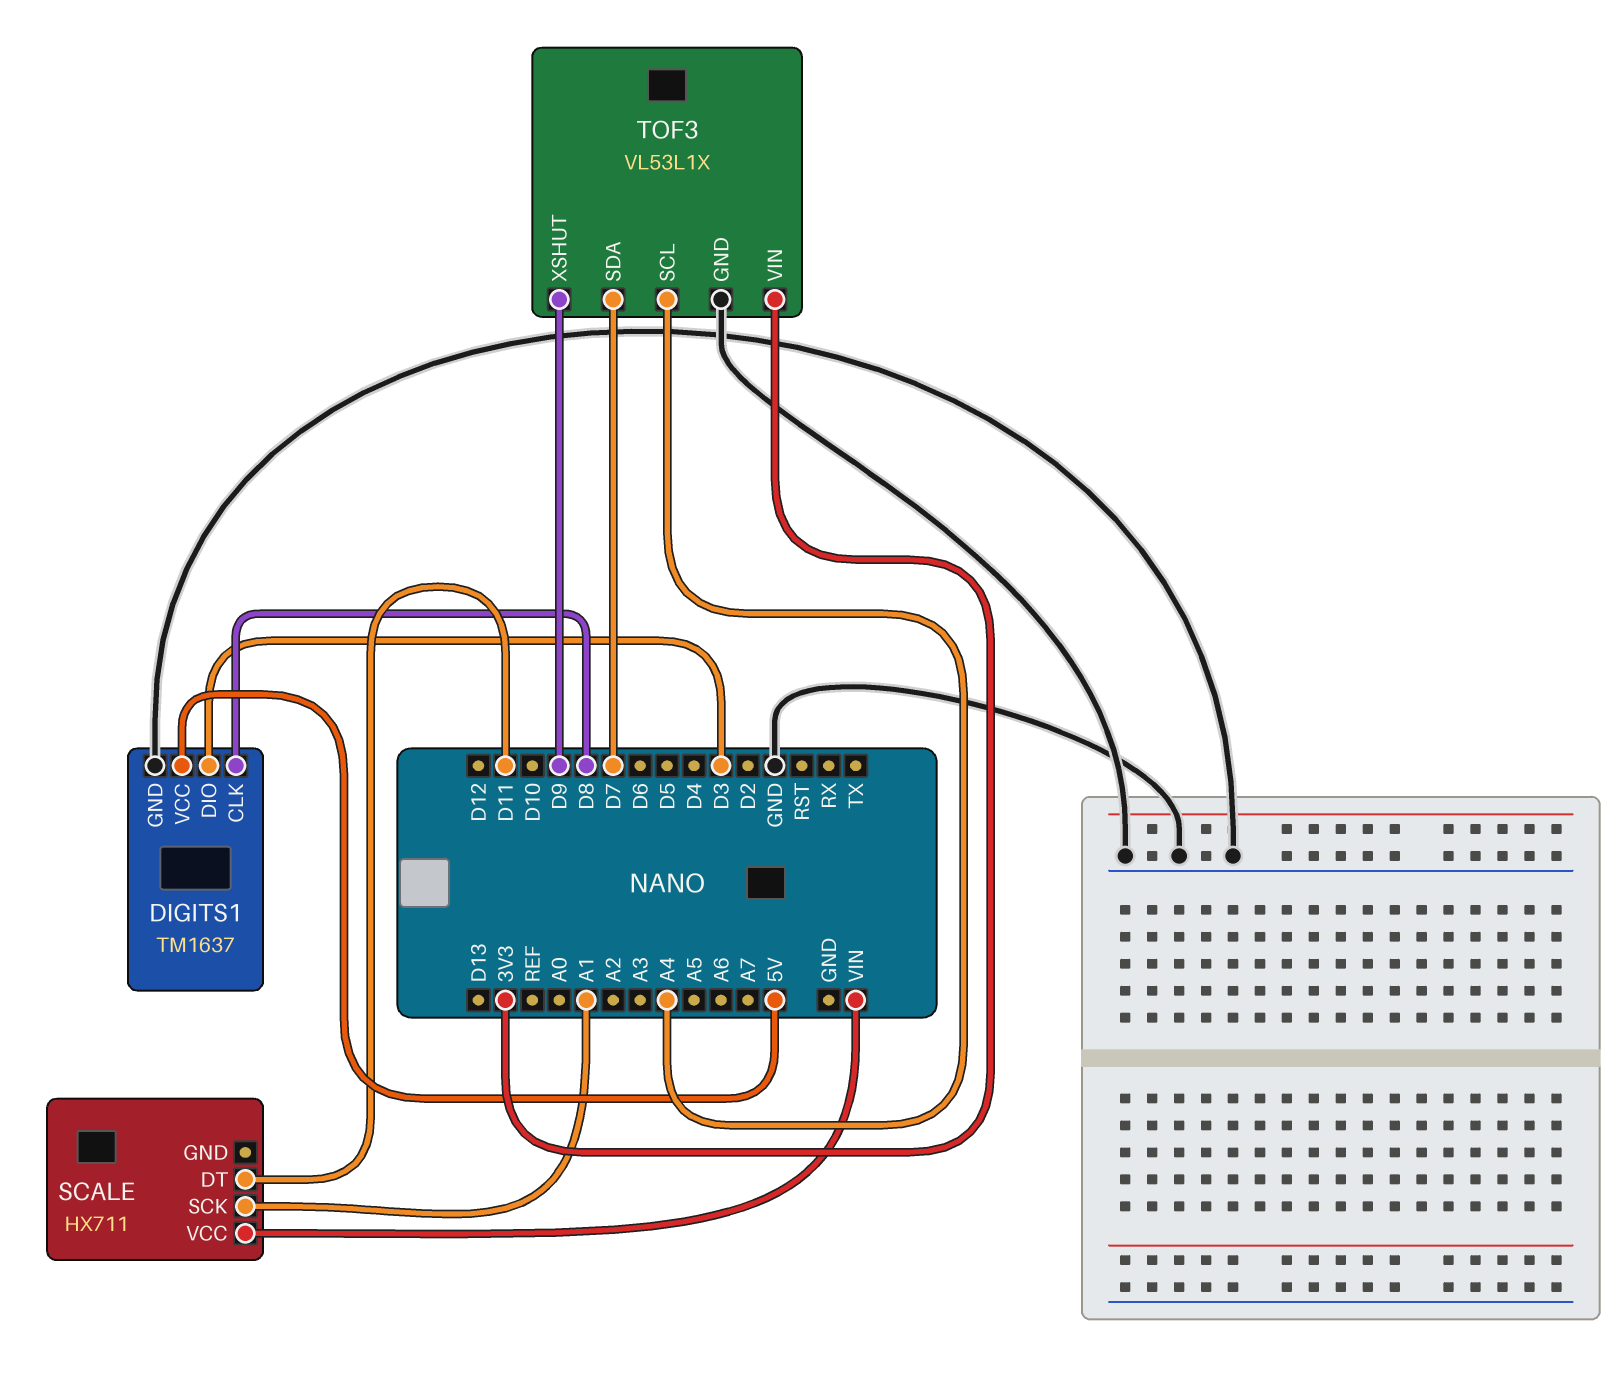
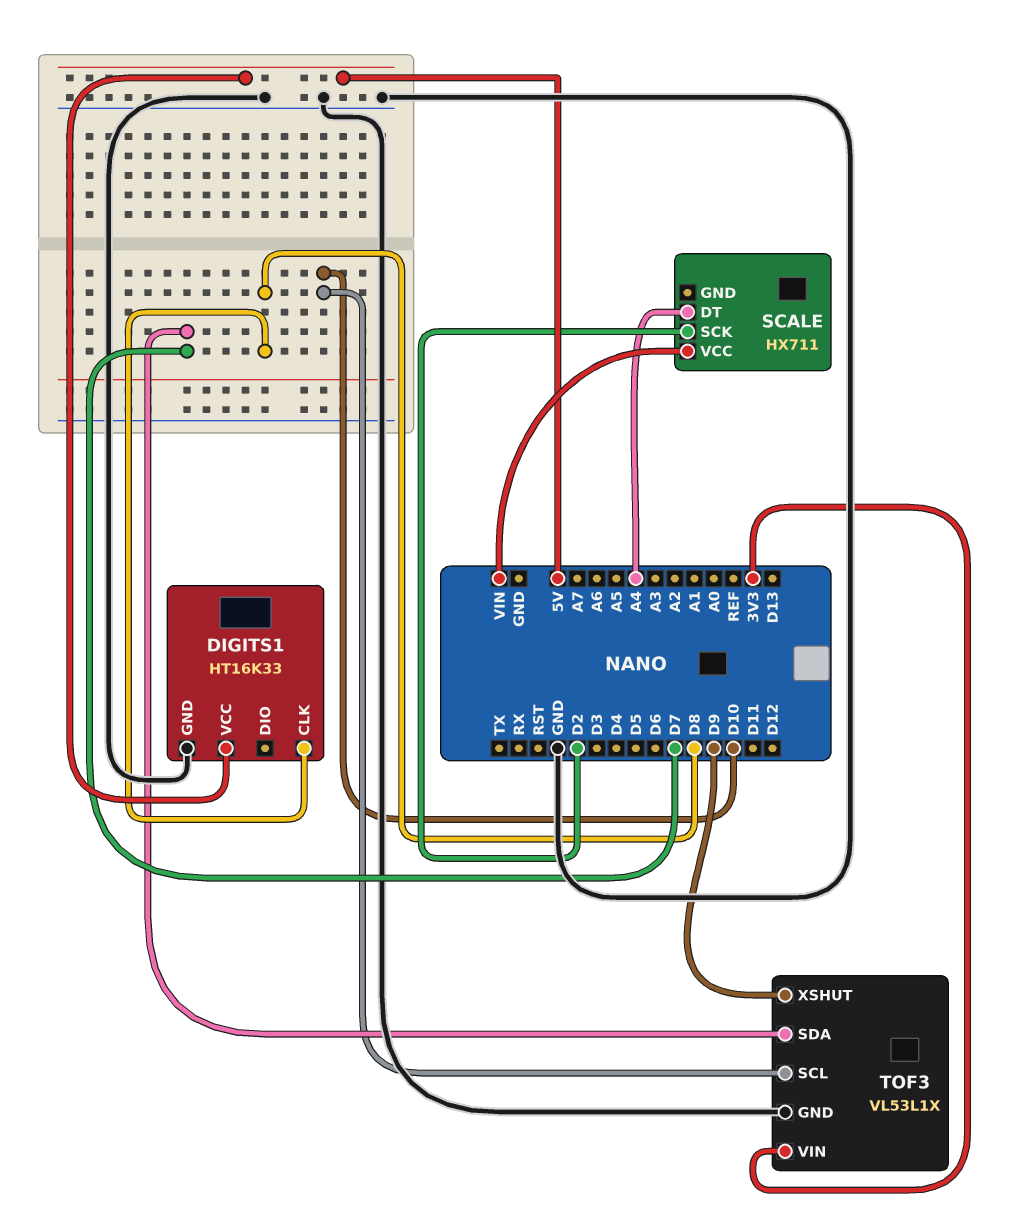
DIGITS1: TM1637 -> HT16K33
DIGITS1 pin DIO: D3 -> none
SCALE pin DT: D11 -> A4
SCALE pin SCK: A1 -> D2
TOF3 pin SCL: A4 -> D10

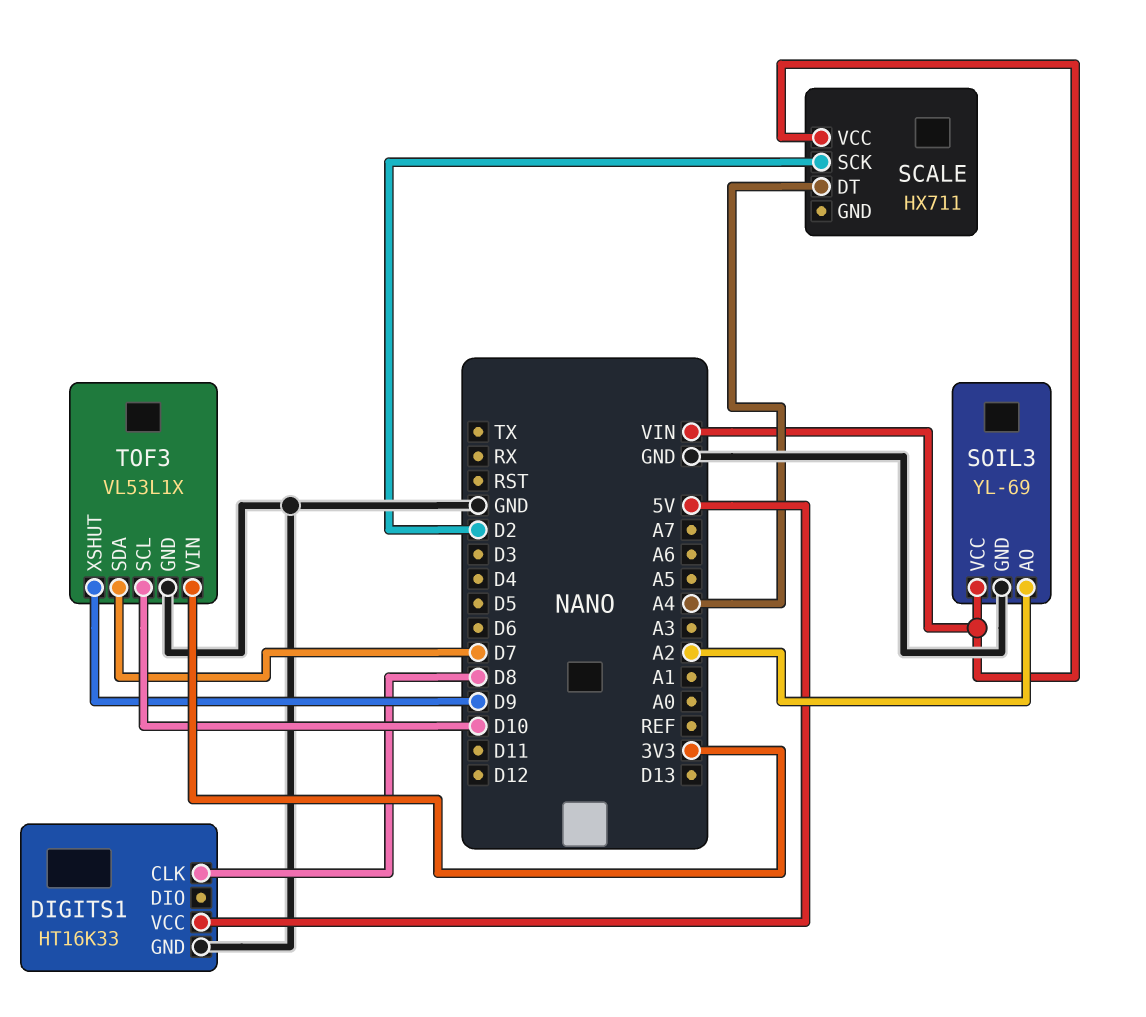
SOIL3: none -> YL-69
SOIL3 pin AO: none -> A2
SOIL3 pin GND: none -> GND
SOIL3 pin VCC: none -> VIN

